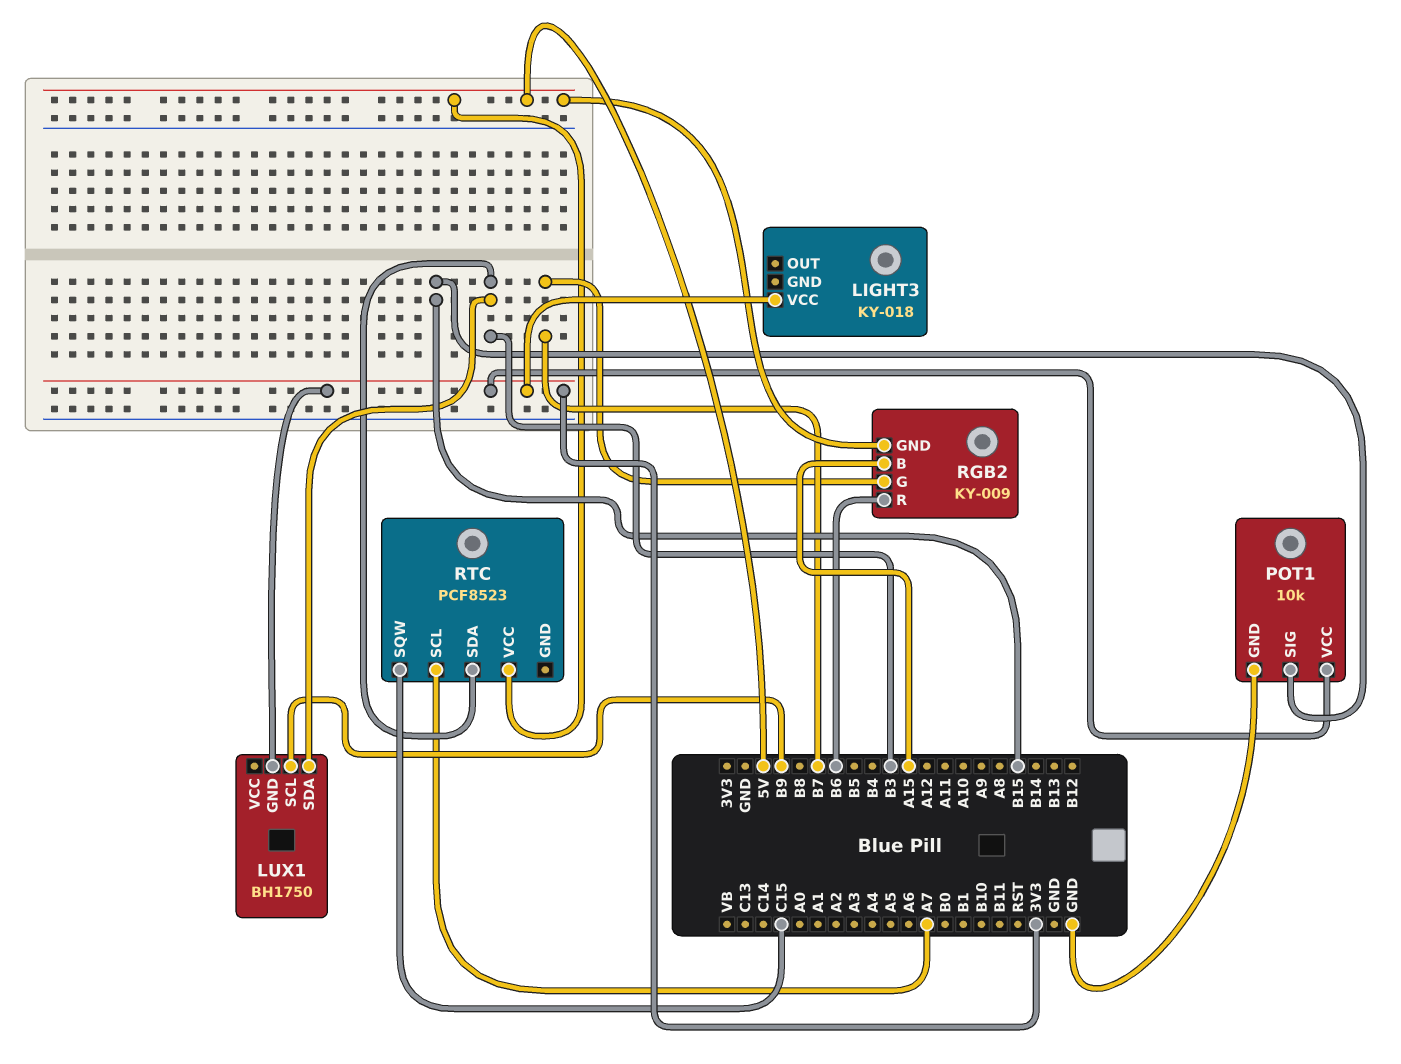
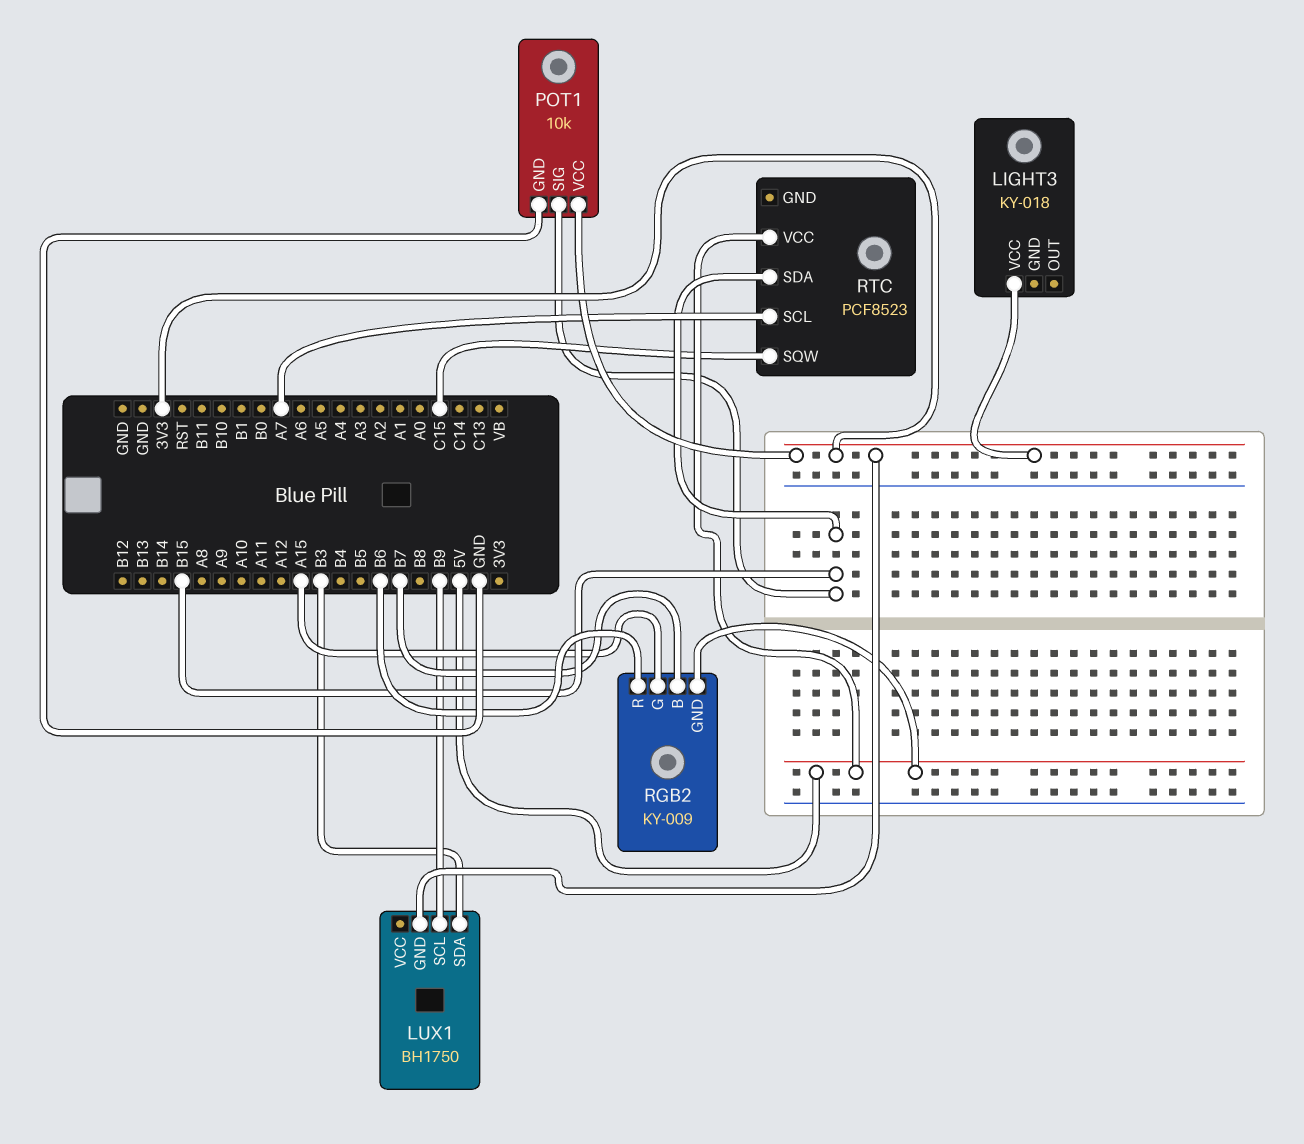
RGB2 pin B: A15 -> B7
RGB2 pin G: B7 -> A15
RTC pin SDA: B3 -> B15

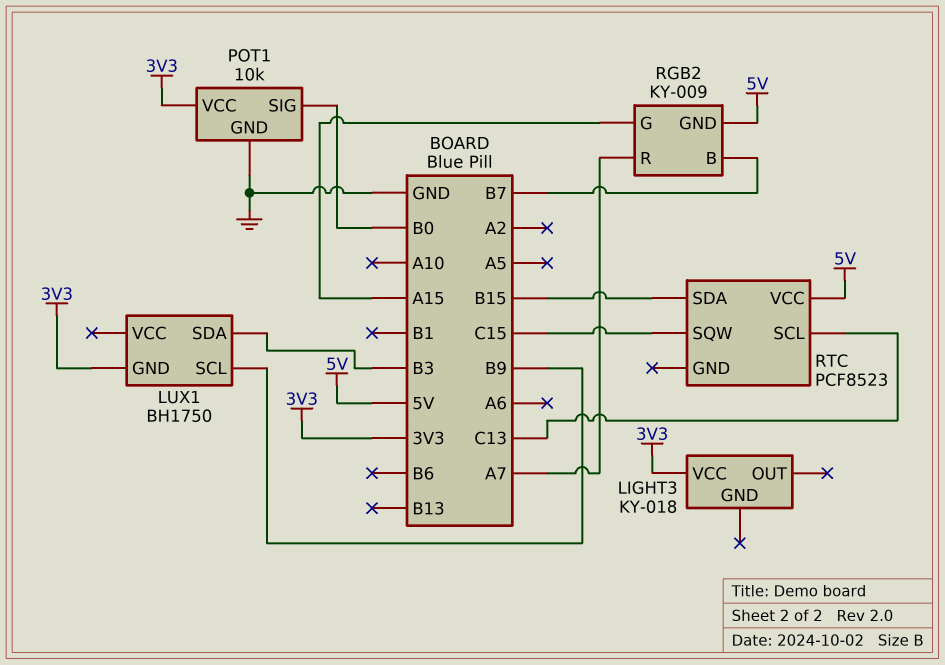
POT1 pin SIG: B15 -> B0
RGB2 pin R: B6 -> A7
RTC pin SCL: A7 -> C13

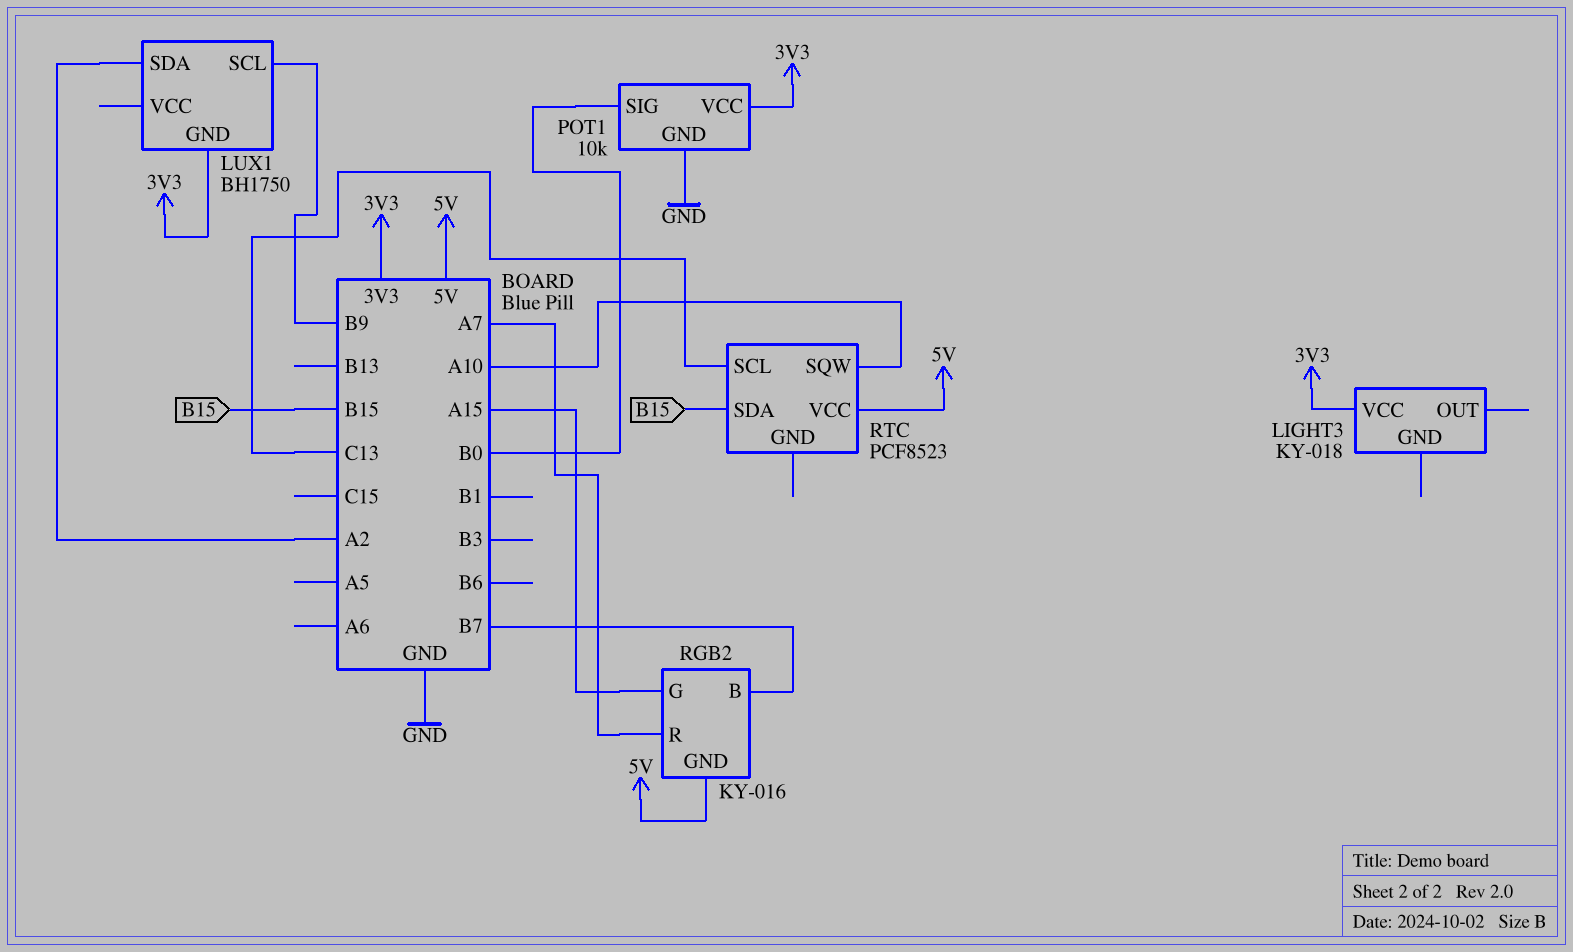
LUX1 pin SDA: B3 -> A2
RGB2: KY-009 -> KY-016
RTC pin SQW: C15 -> A10

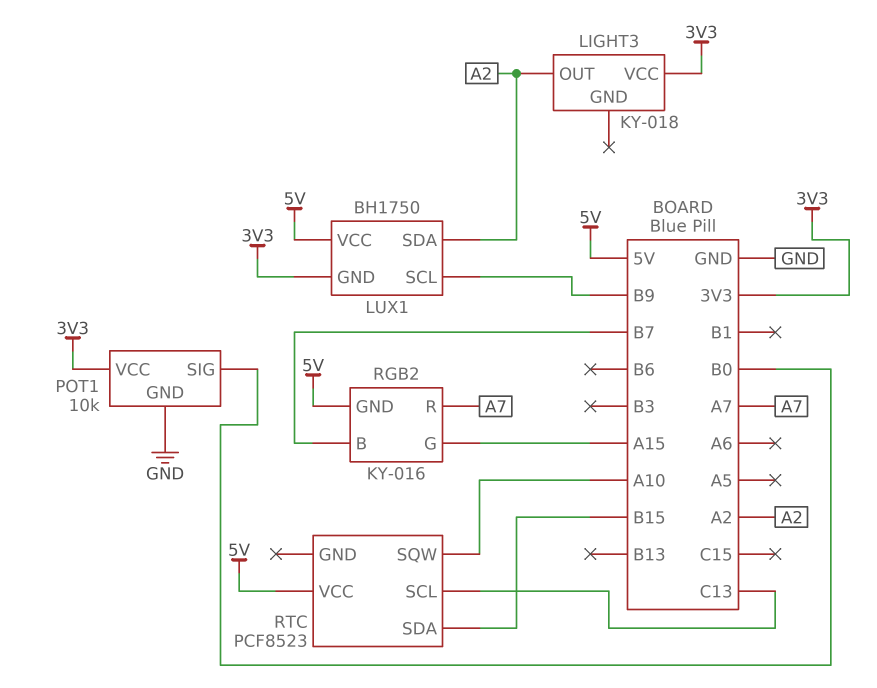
LIGHT3 pin OUT: none -> A2
LUX1 pin VCC: none -> 5V

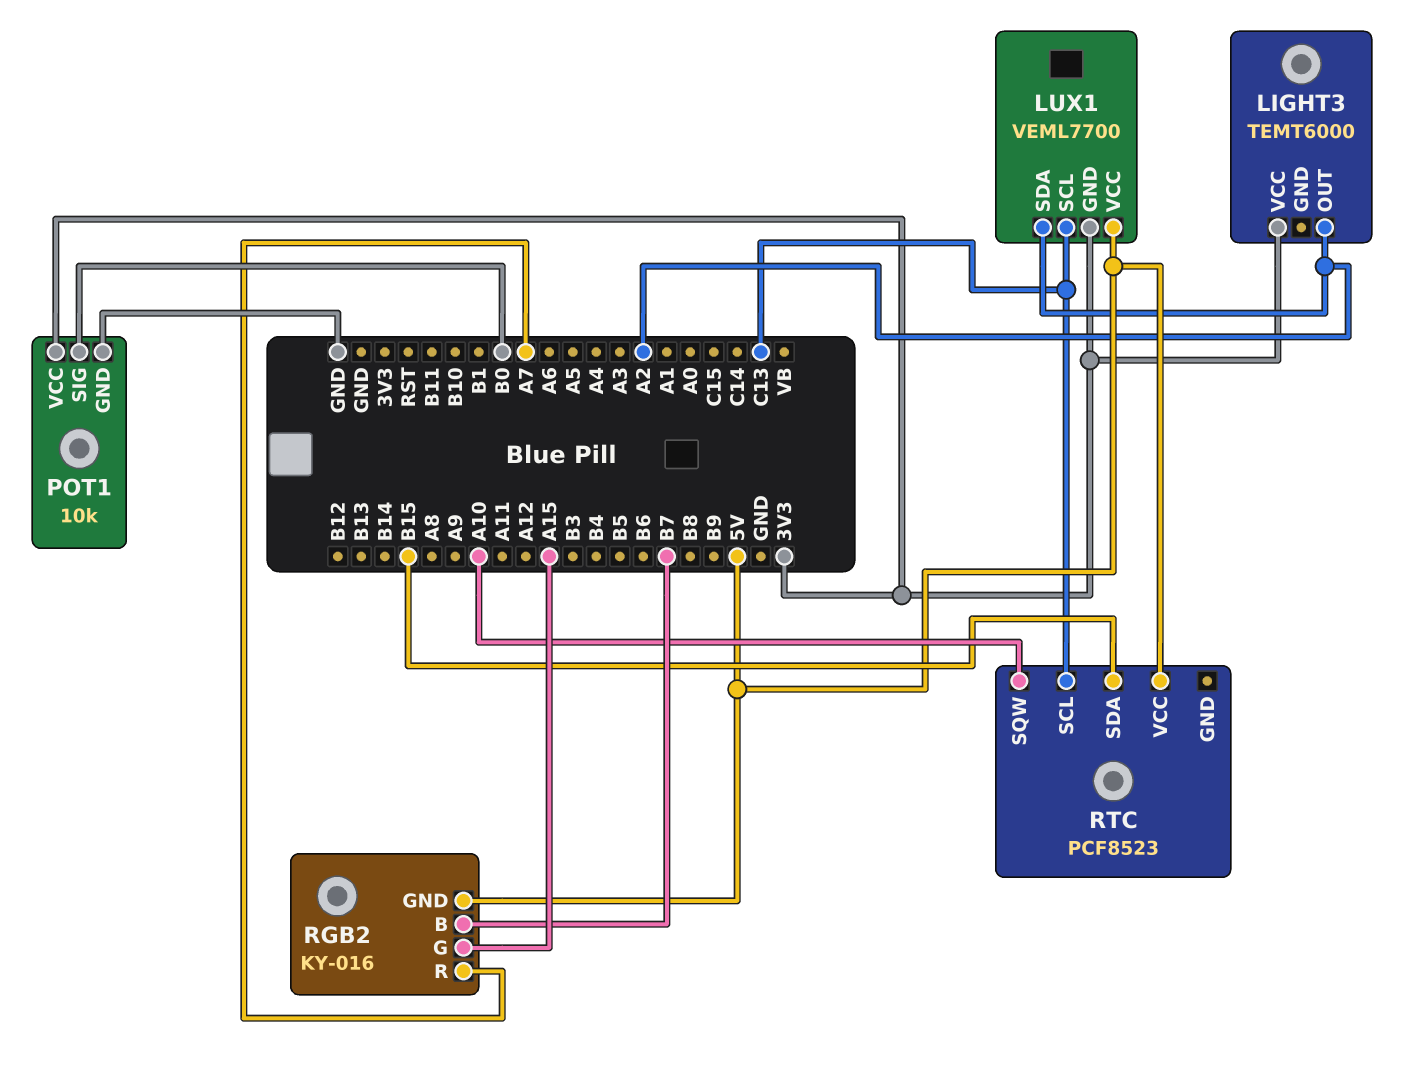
LIGHT3: KY-018 -> TEMT6000
LUX1: BH1750 -> VEML7700
LUX1 pin SCL: B9 -> C13

